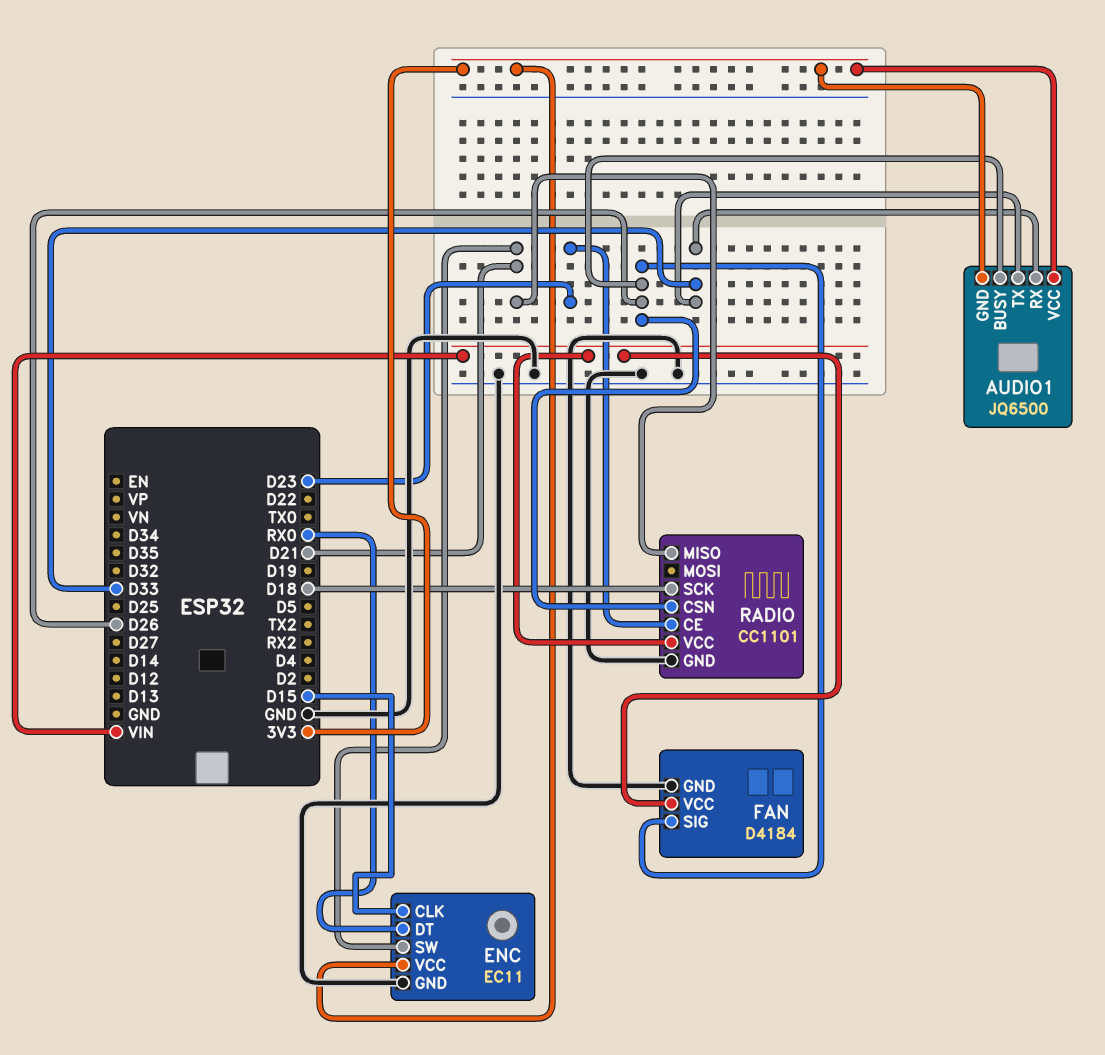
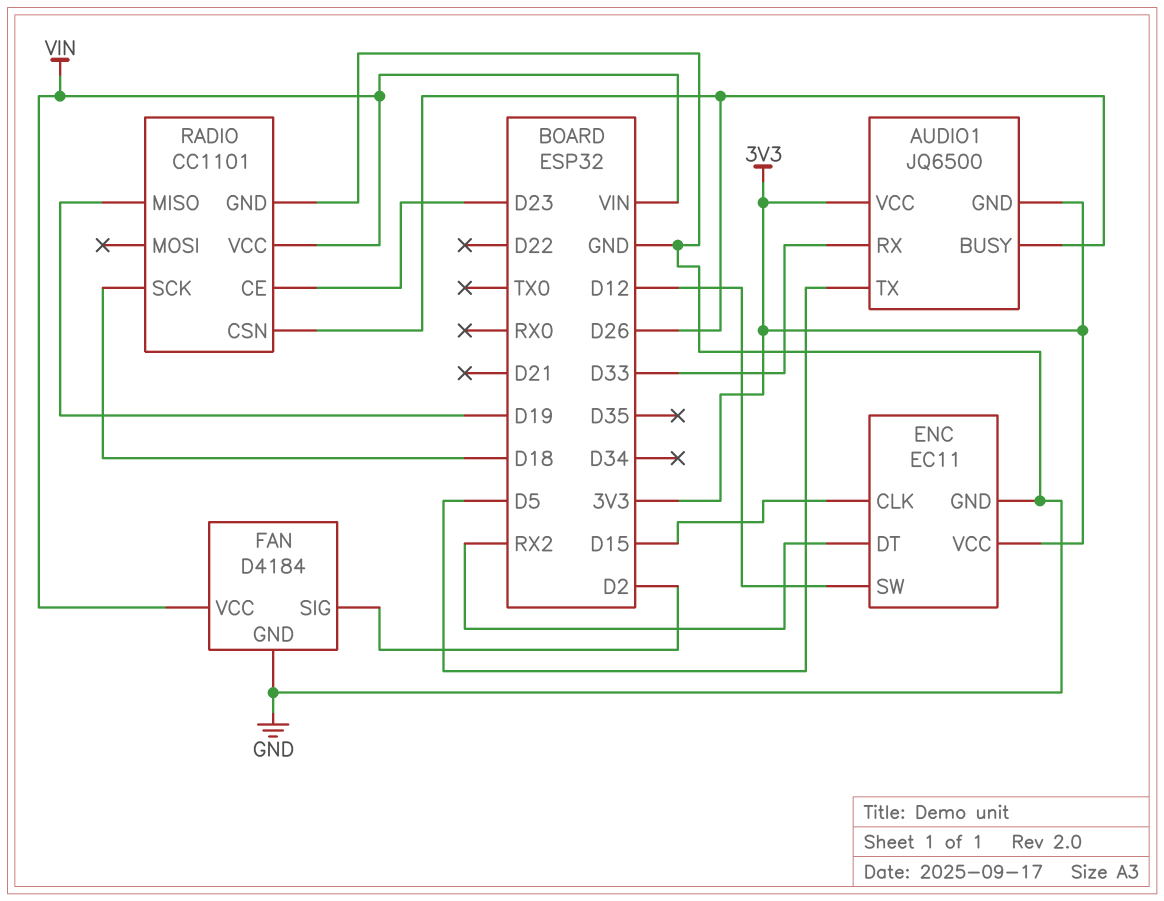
AUDIO1 pin TX: D33 -> D5
ENC pin DT: RX0 -> RX2
ENC pin SW: D21 -> D12
FAN pin SIG: D26 -> D2
RADIO pin MISO: D21 -> D19

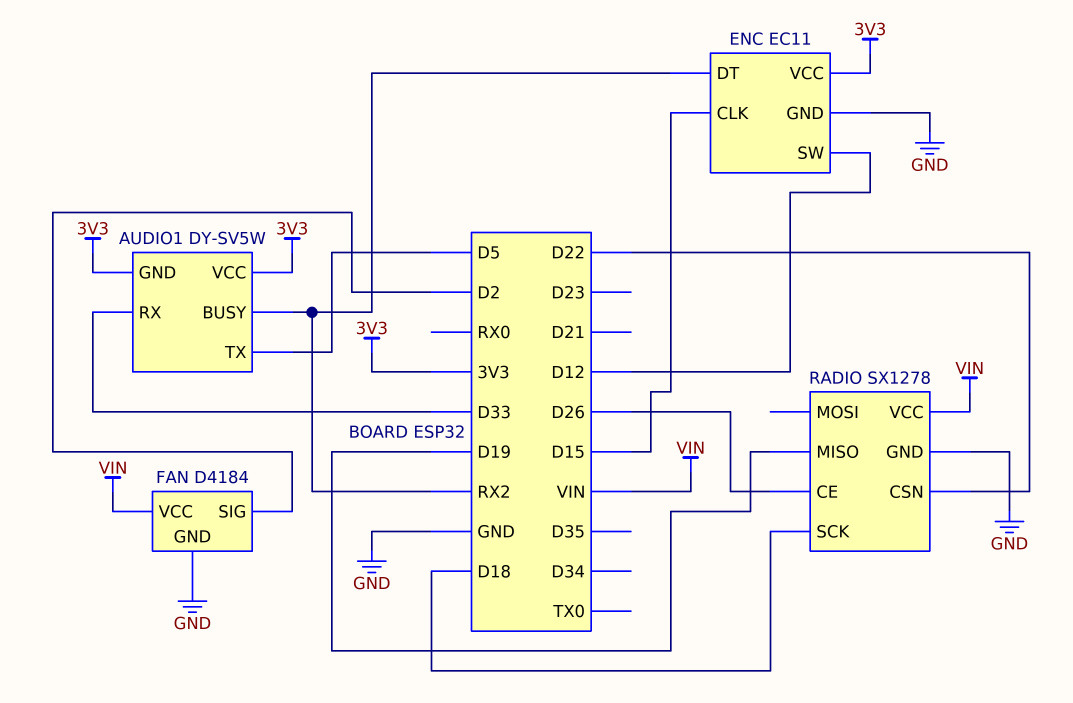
AUDIO1: JQ6500 -> DY-SV5W
AUDIO1 pin BUSY: D26 -> RX2
RADIO: CC1101 -> SX1278
RADIO pin CE: D23 -> D26
RADIO pin CSN: D26 -> D22

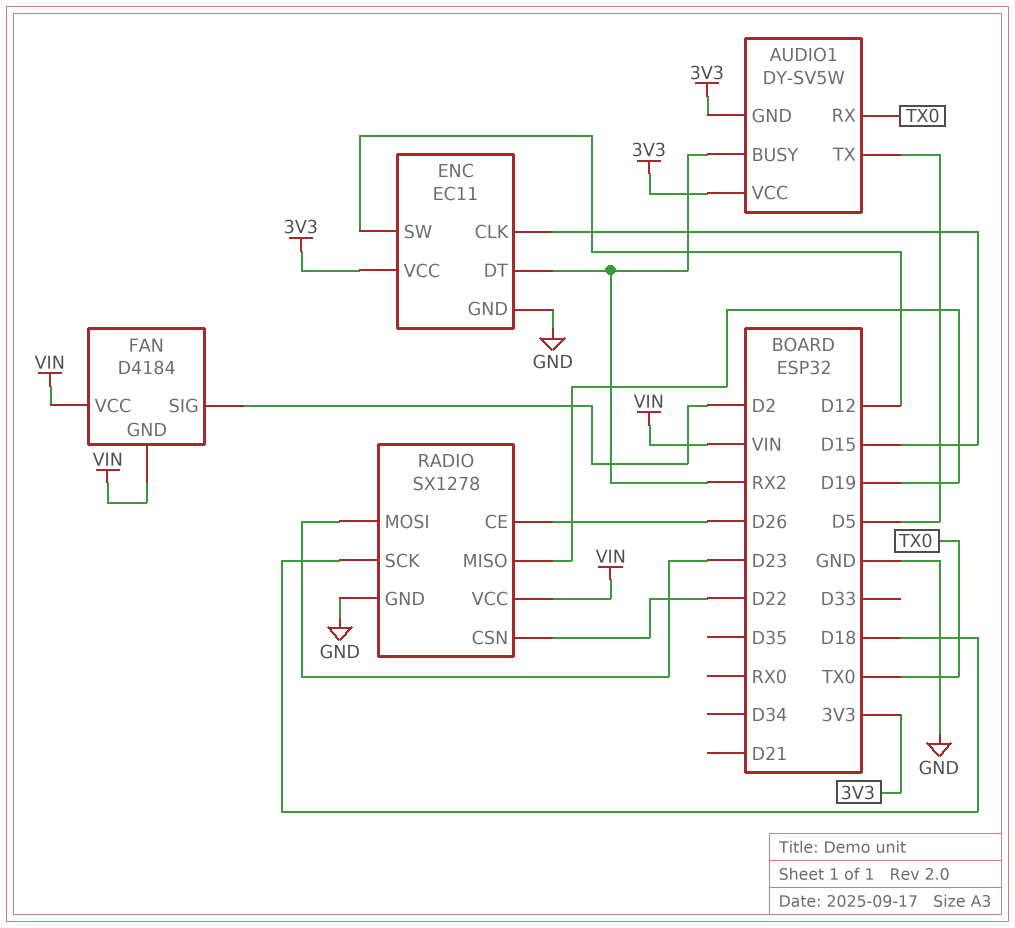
AUDIO1 pin RX: D33 -> TX0
FAN pin GND: GND -> VIN
RADIO pin MOSI: none -> D23

